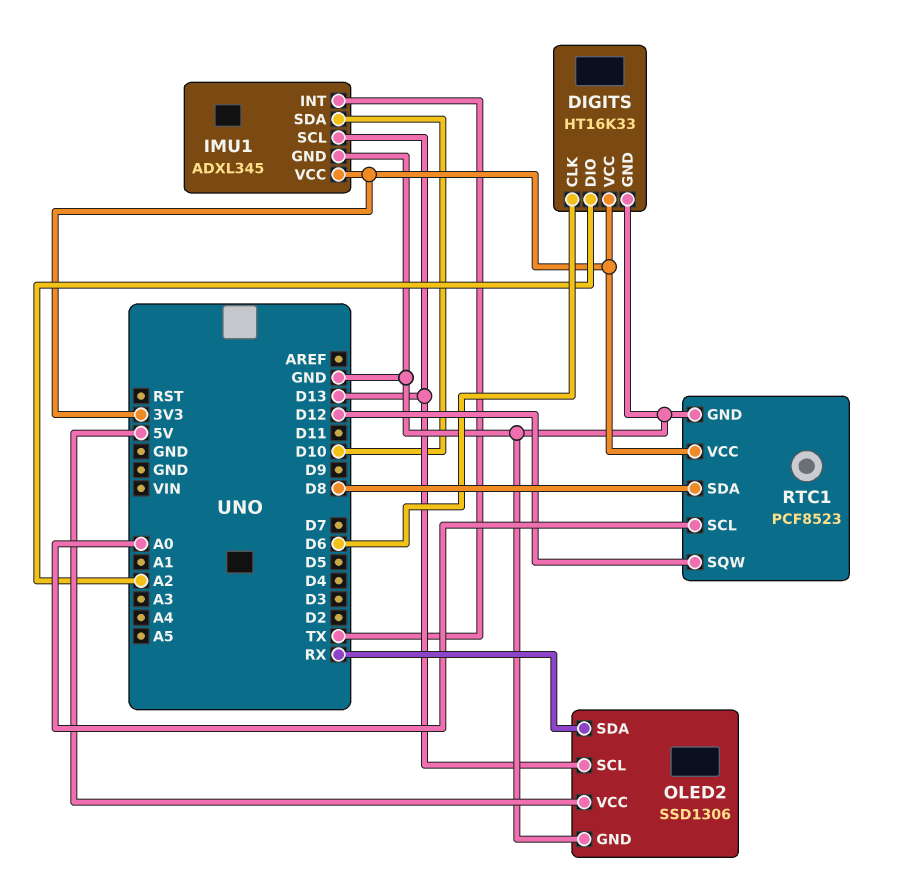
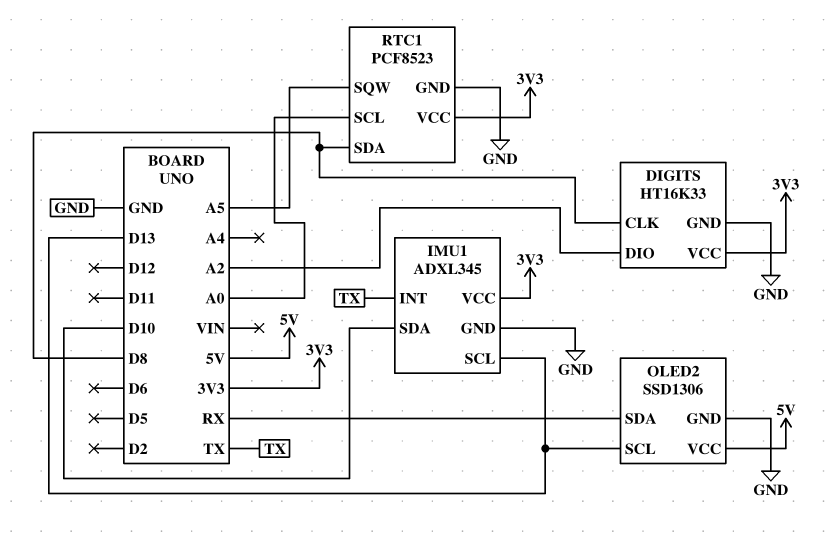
DIGITS pin CLK: D6 -> D8
RTC1 pin SQW: D12 -> A5

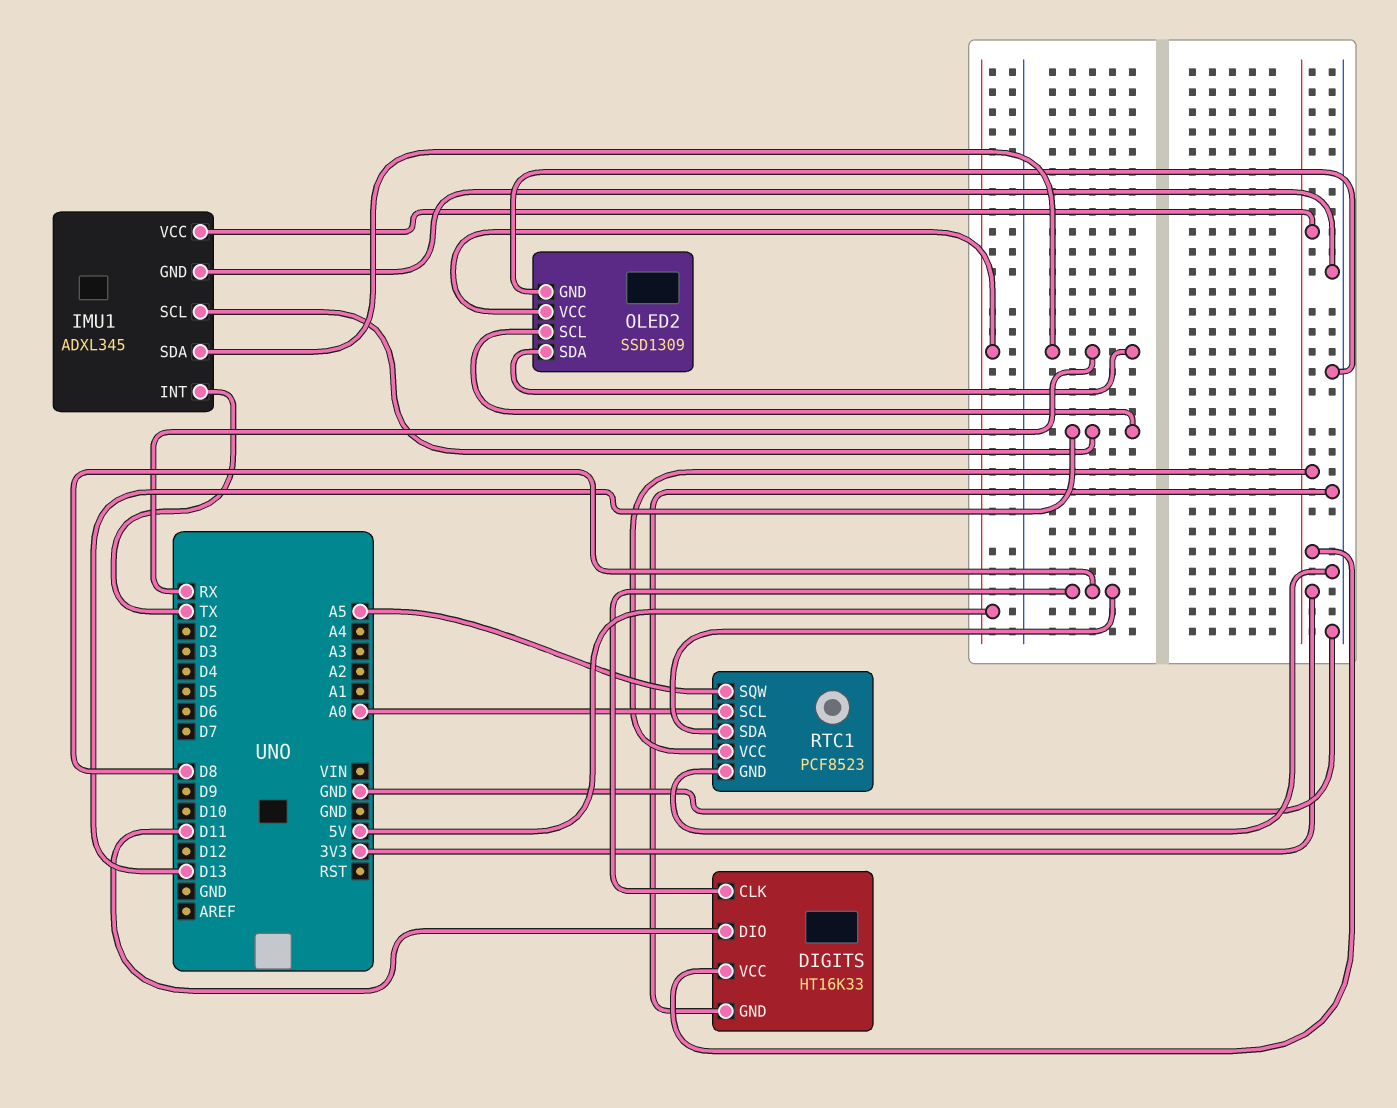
DIGITS pin DIO: A2 -> D11
IMU1 pin SDA: D10 -> RX
OLED2: SSD1306 -> SSD1309

